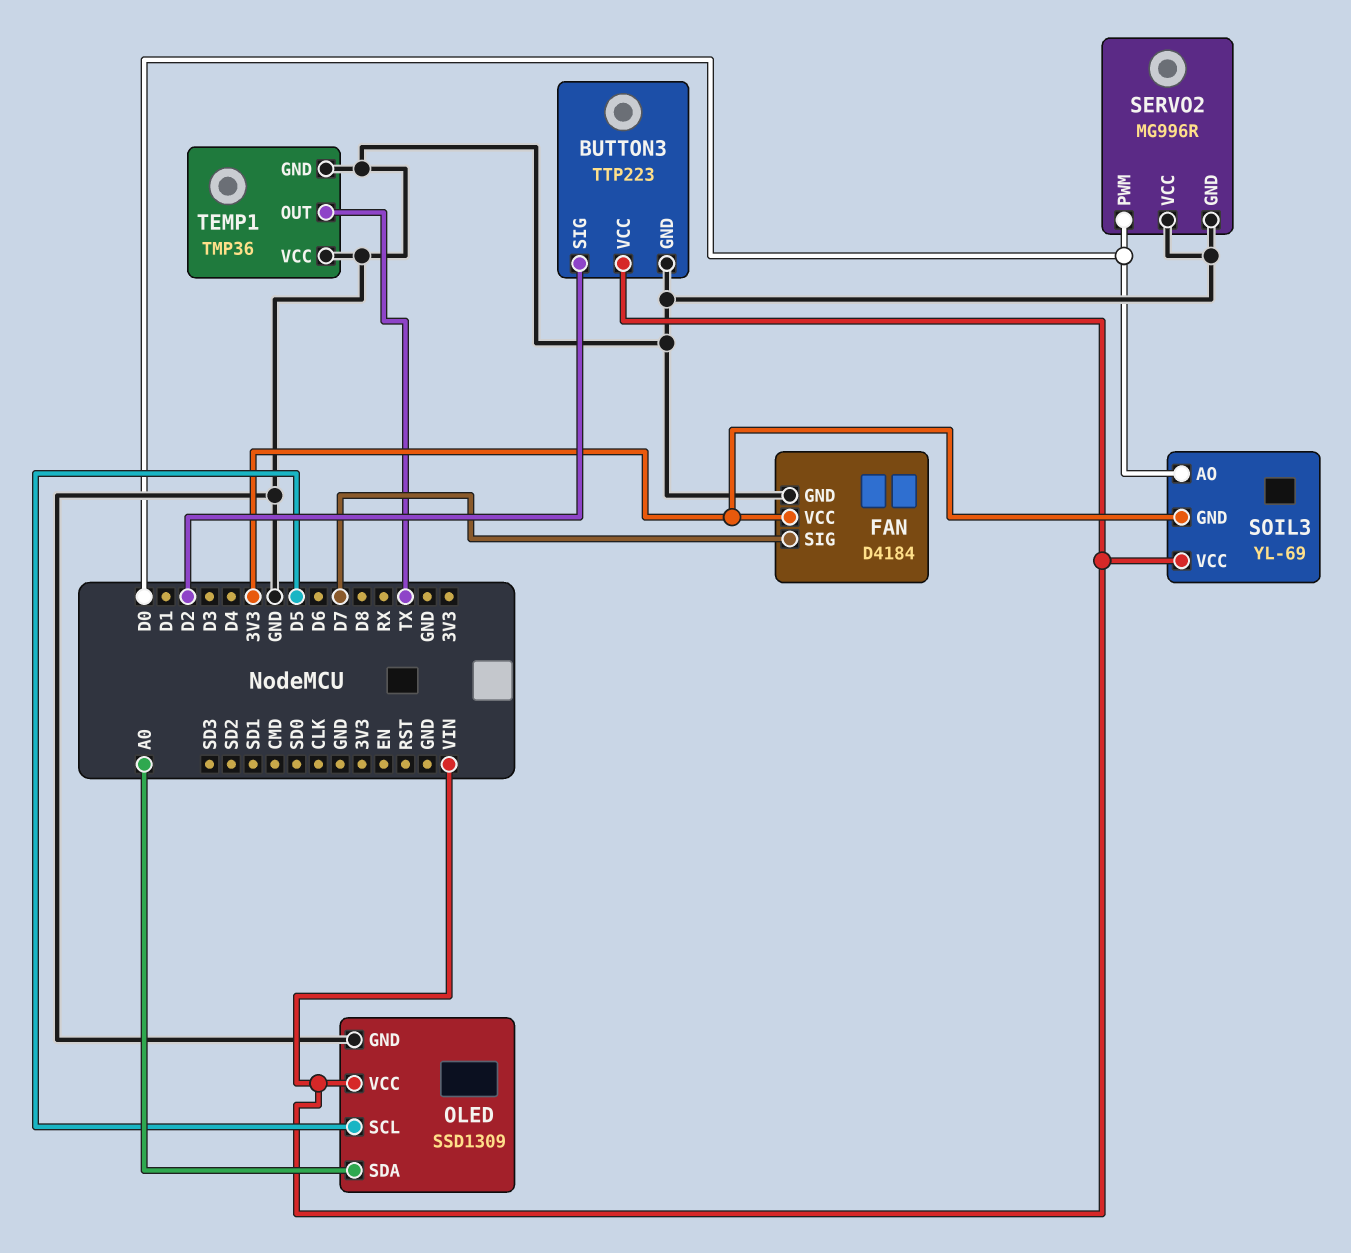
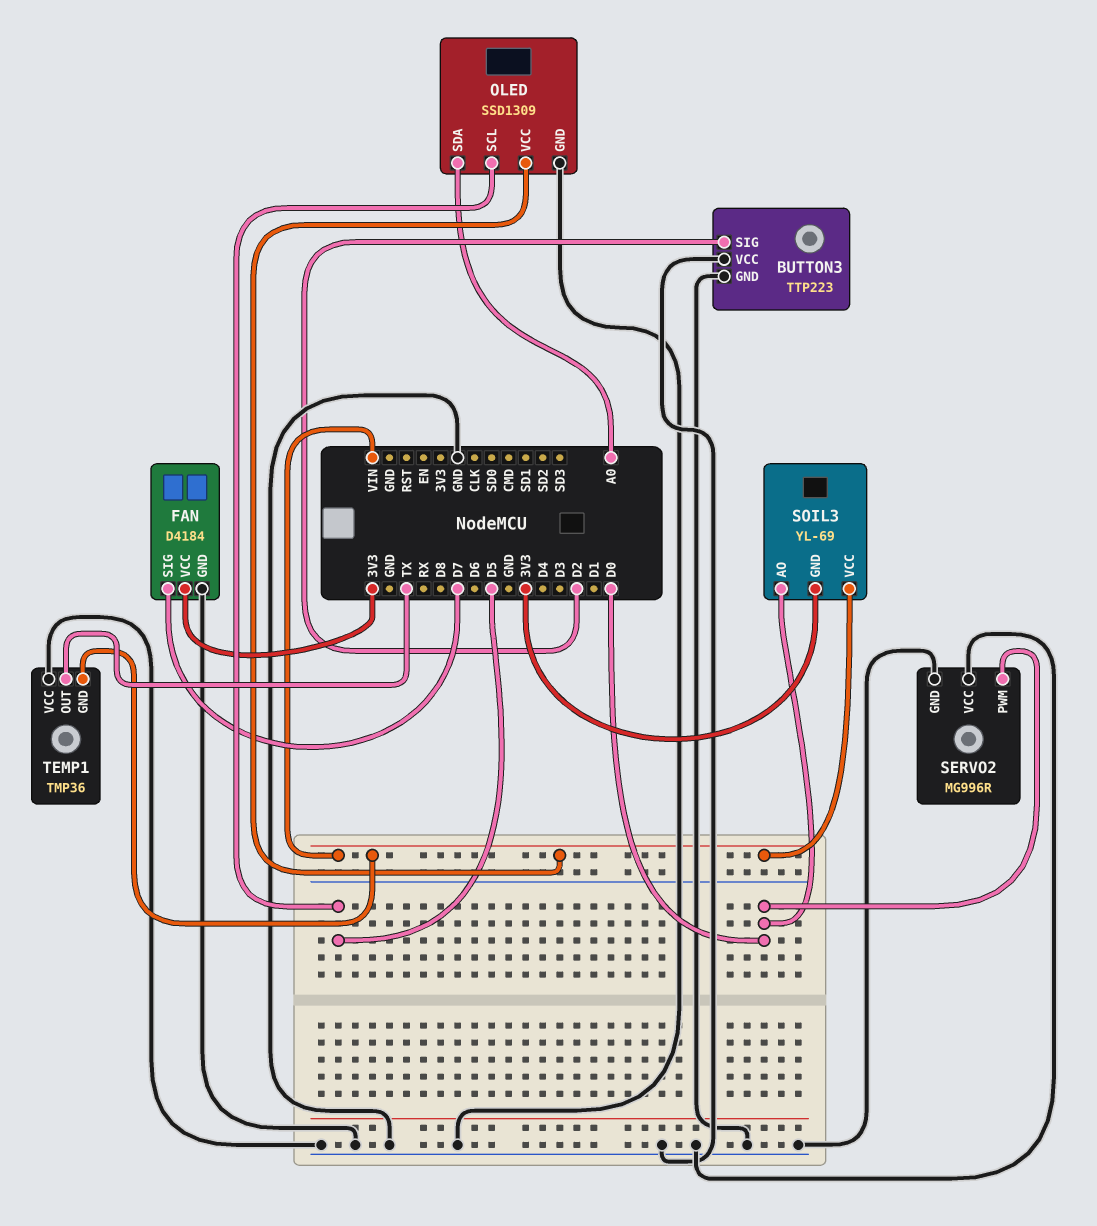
BUTTON3 pin VCC: VIN -> GND
TEMP1 pin GND: GND -> VIN

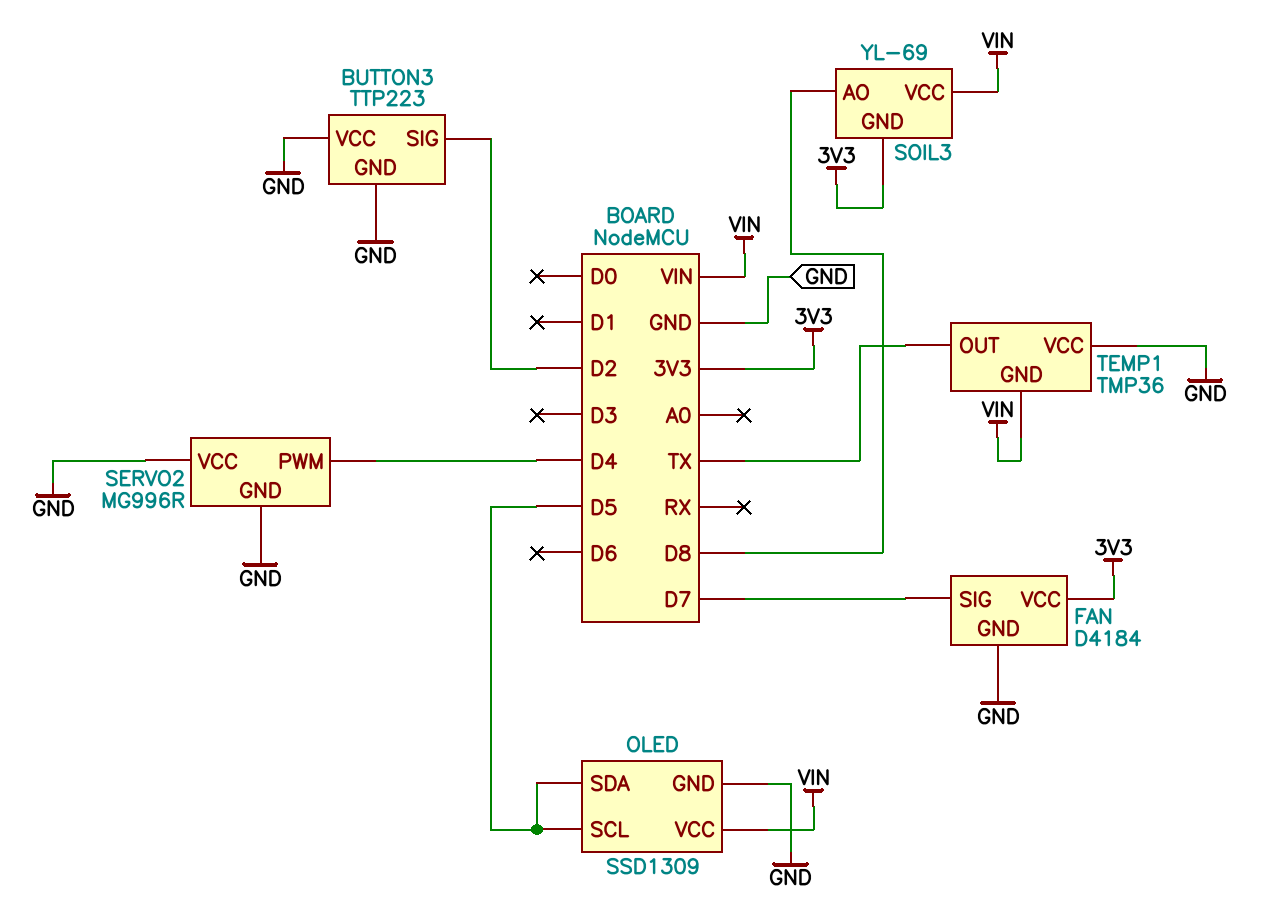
OLED pin SDA: A0 -> D5
SERVO2 pin PWM: D0 -> D4
SOIL3 pin AO: D0 -> D8

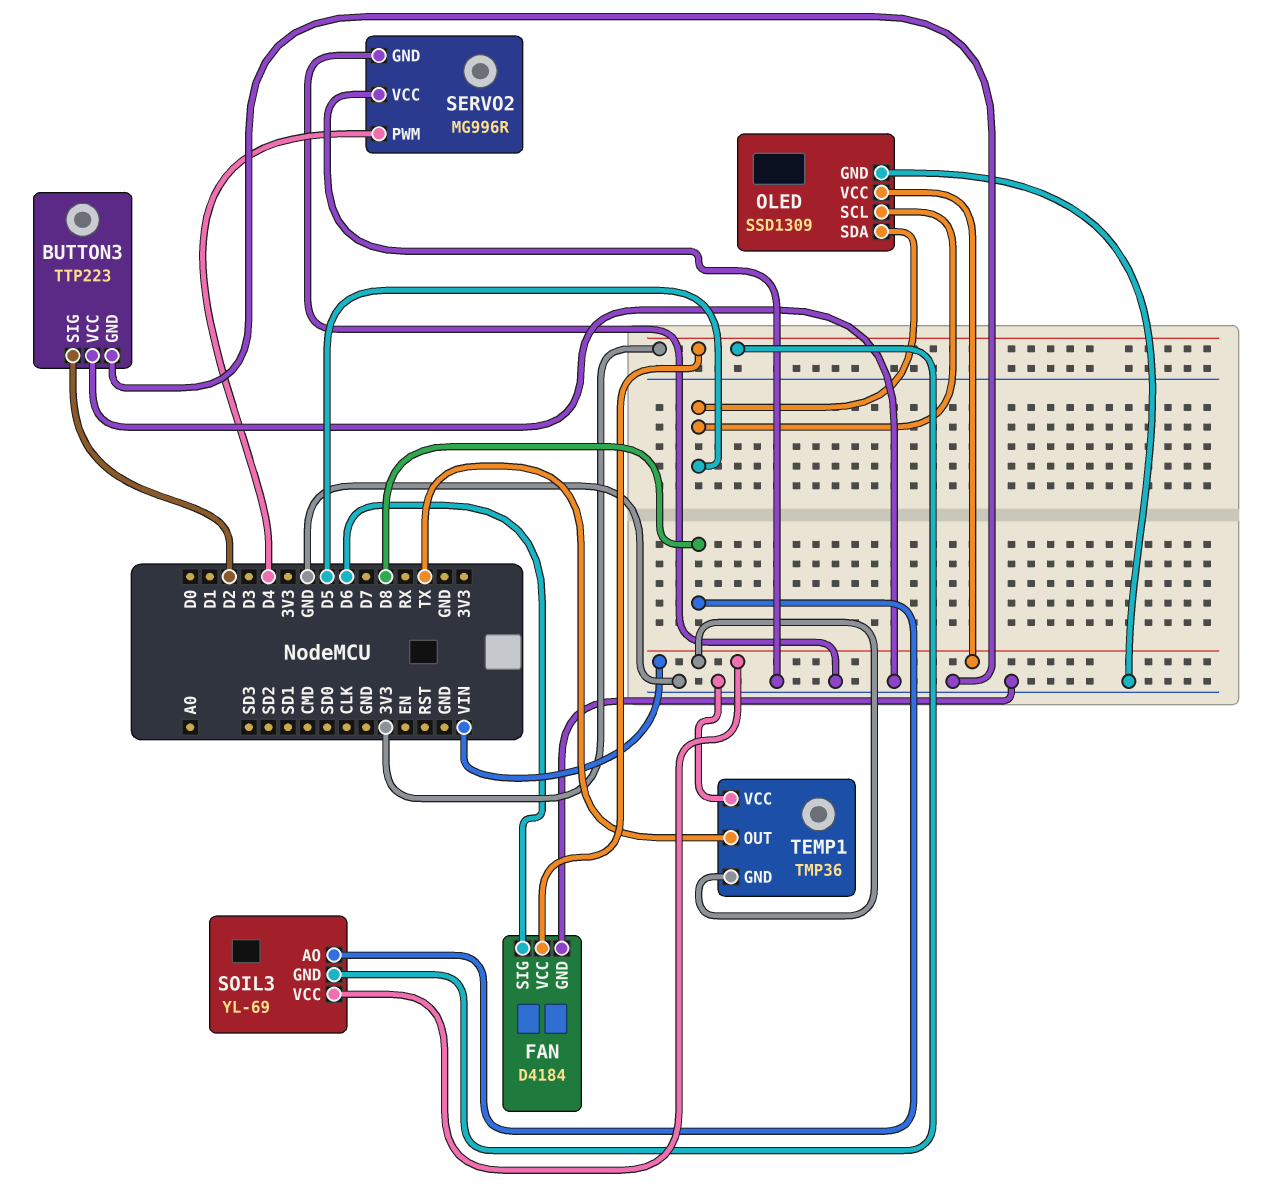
FAN pin SIG: D7 -> D6

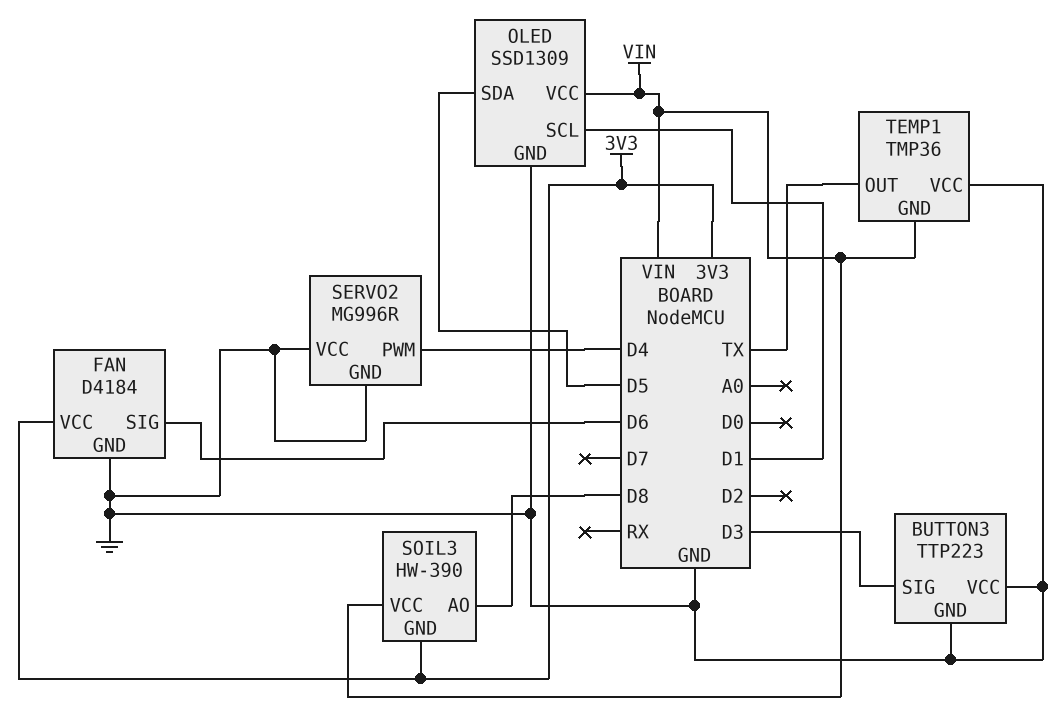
BUTTON3 pin SIG: D2 -> D3
OLED pin SCL: D5 -> D1
SOIL3: YL-69 -> HW-390

